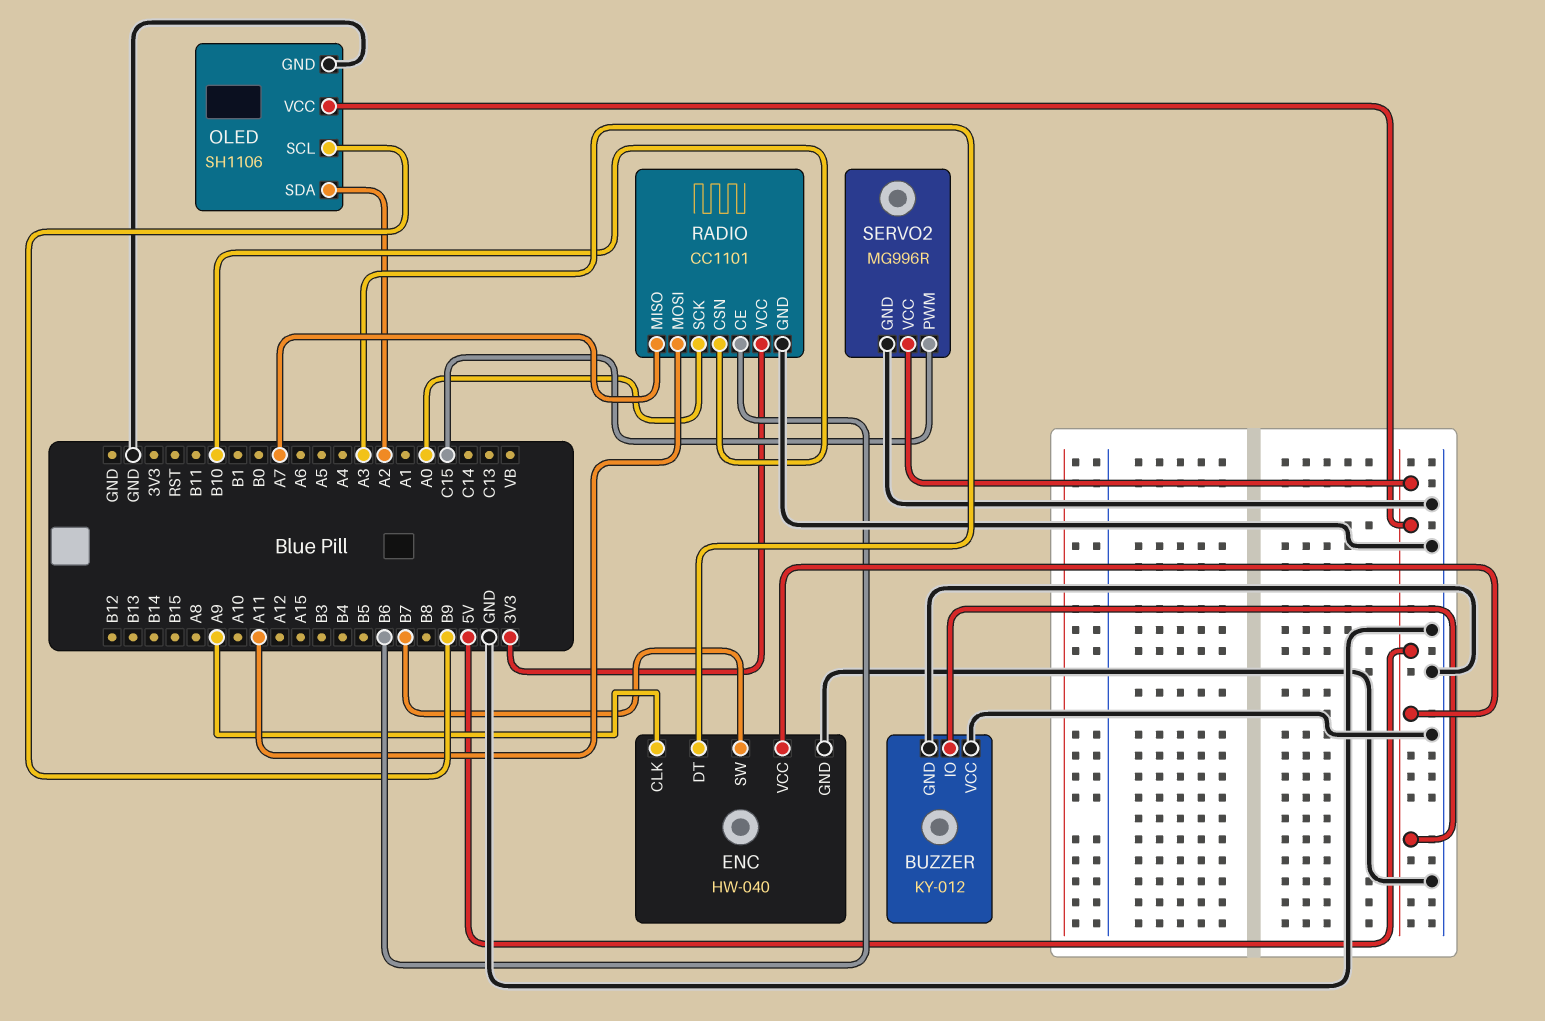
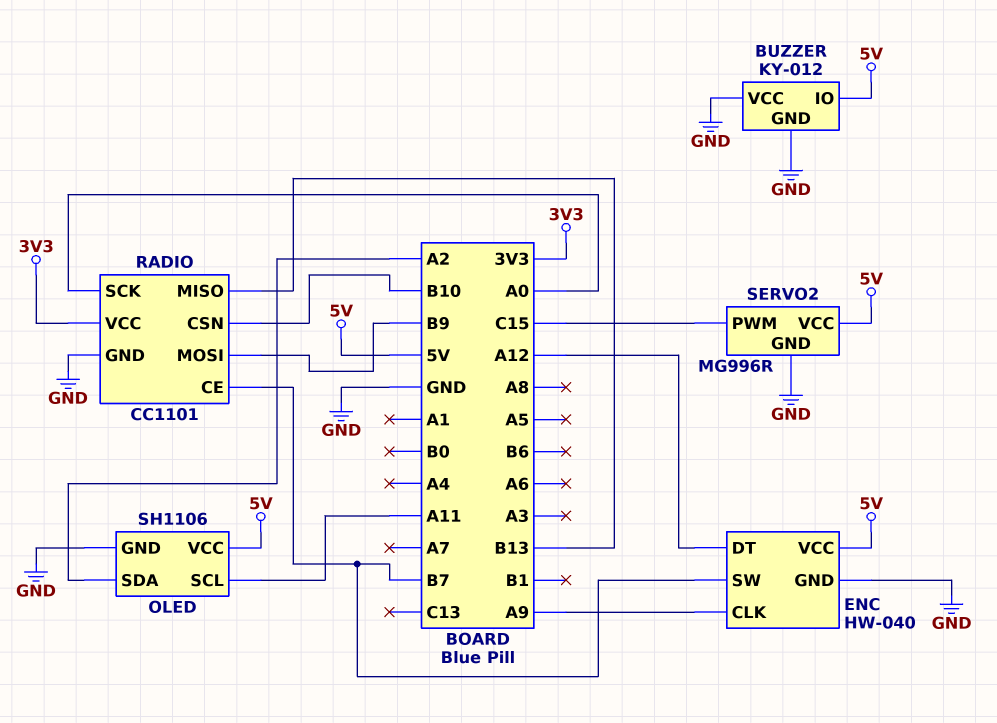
ENC pin DT: A3 -> A12
OLED pin SCL: B9 -> A11
RADIO pin CE: B6 -> B7
RADIO pin MISO: A7 -> B13
RADIO pin MOSI: A11 -> B9

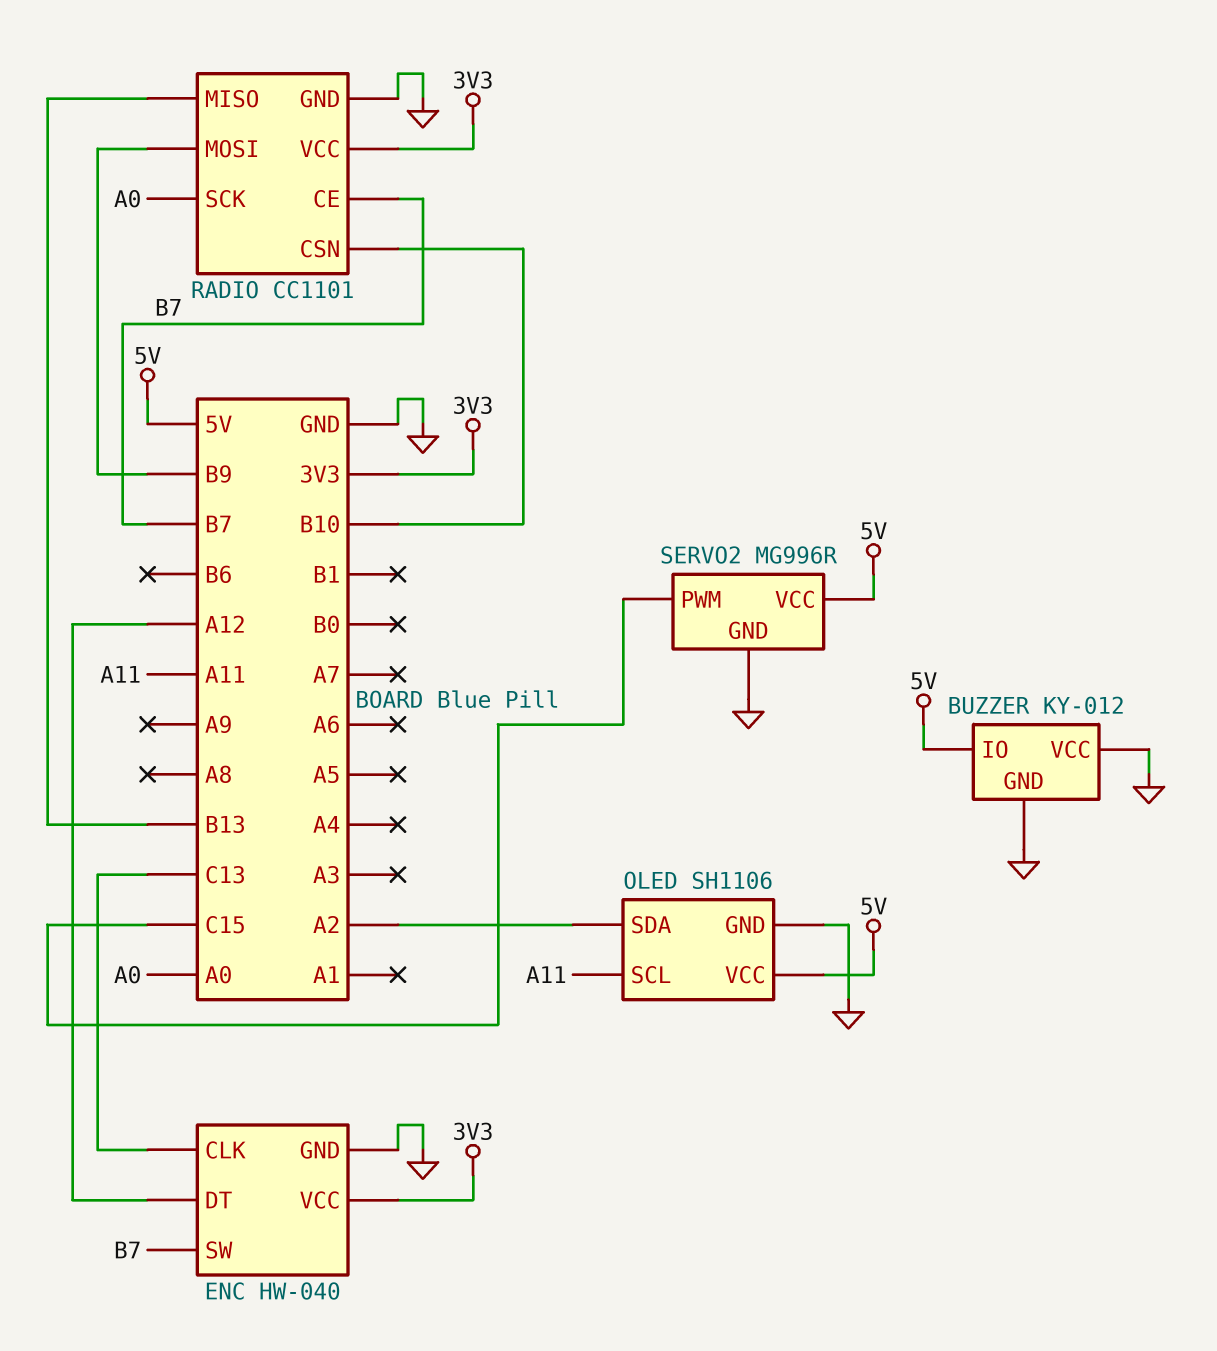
ENC pin CLK: A9 -> C13
ENC pin VCC: 5V -> 3V3

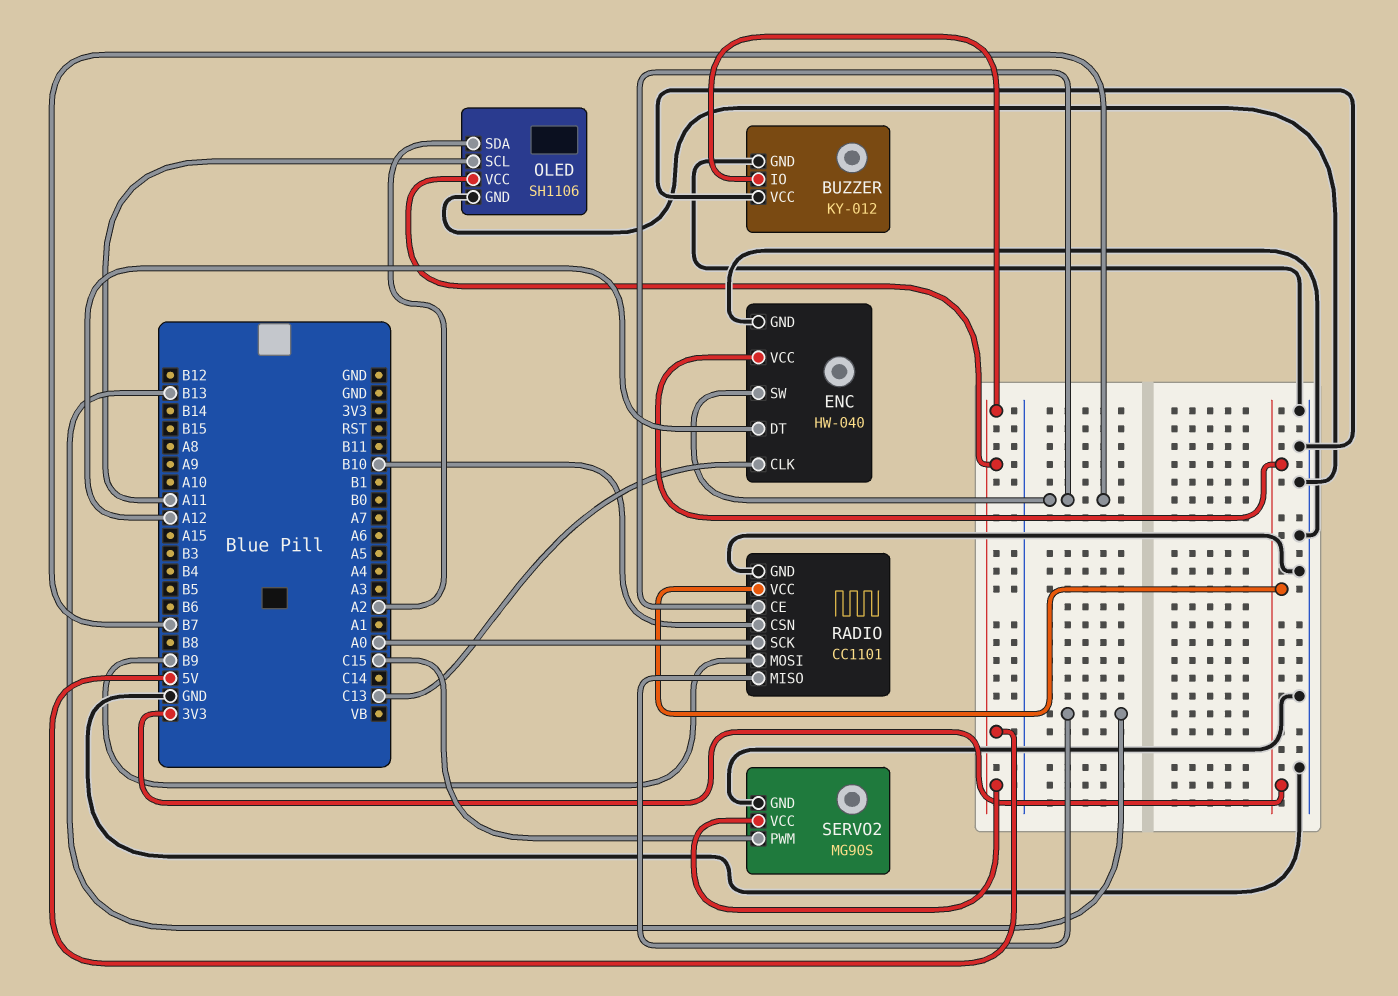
SERVO2: MG996R -> MG90S

